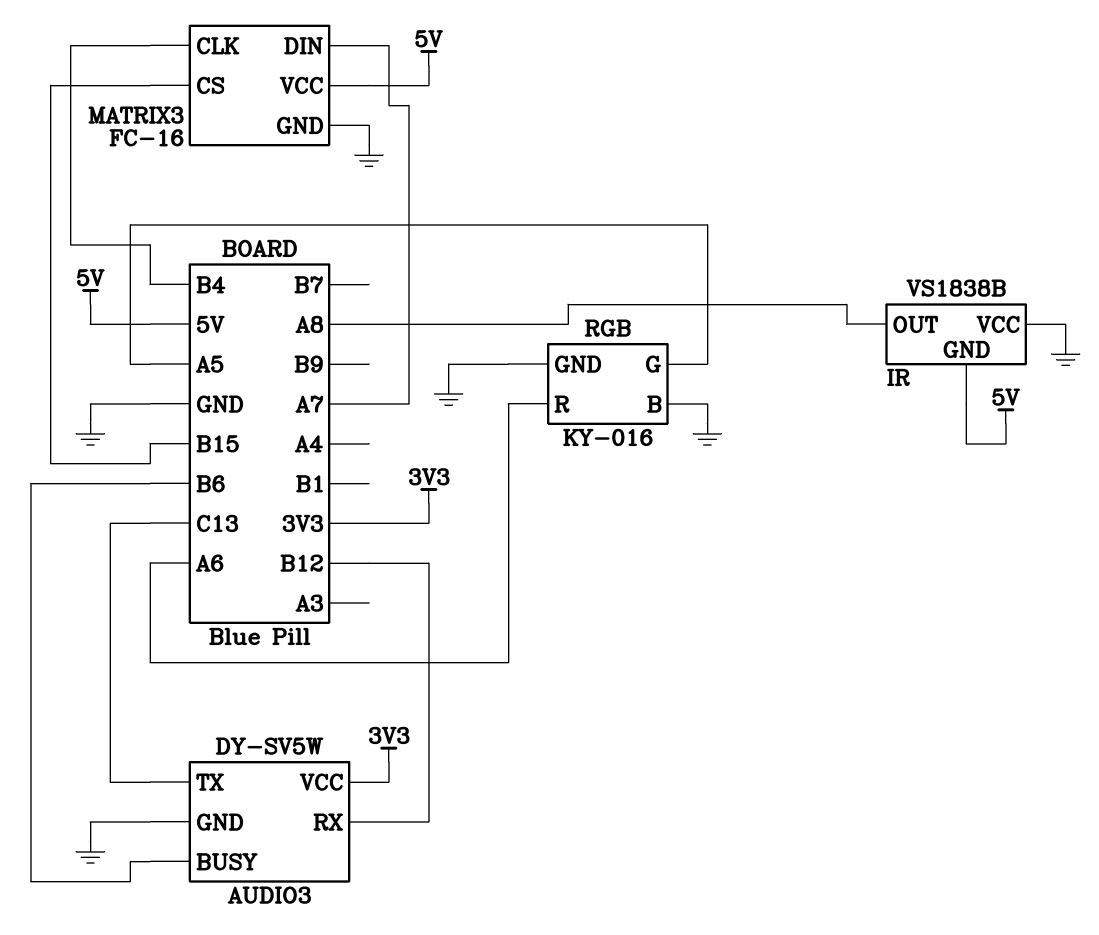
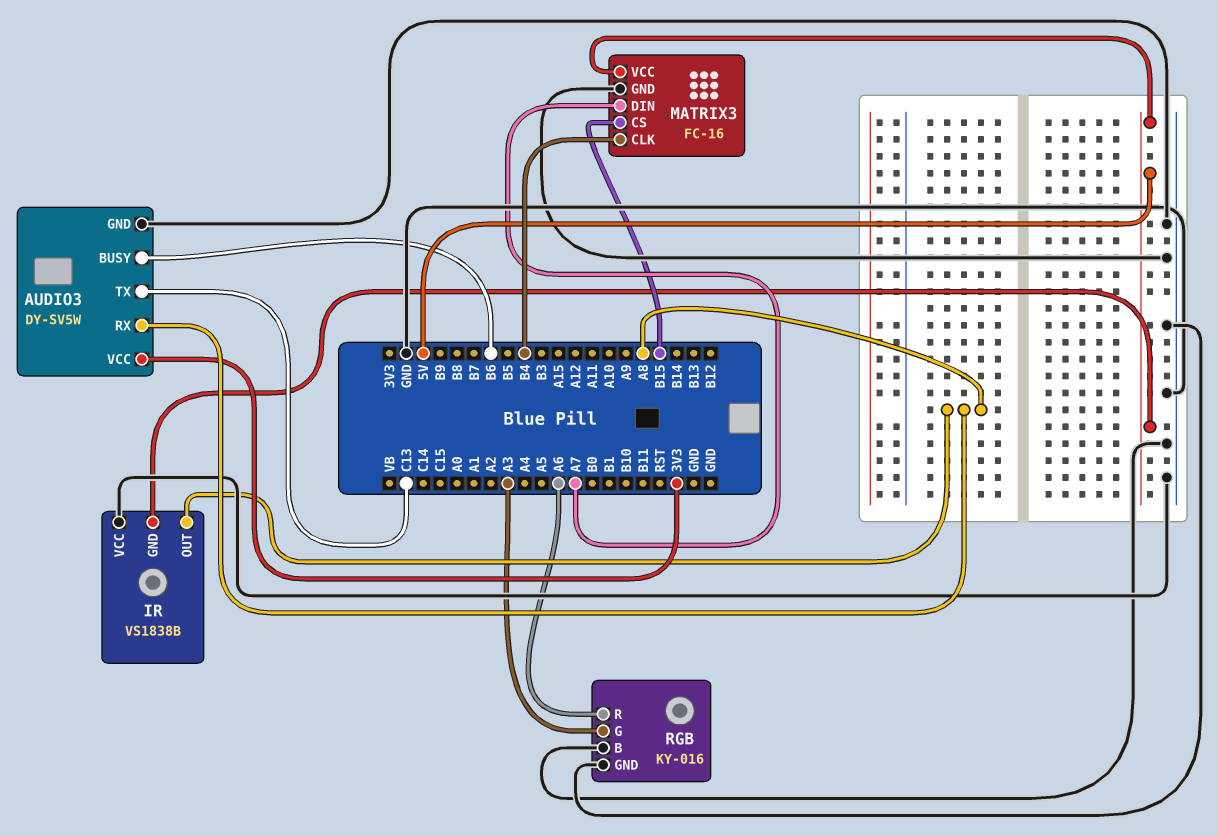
AUDIO3 pin RX: B12 -> A8
RGB pin G: A5 -> A3

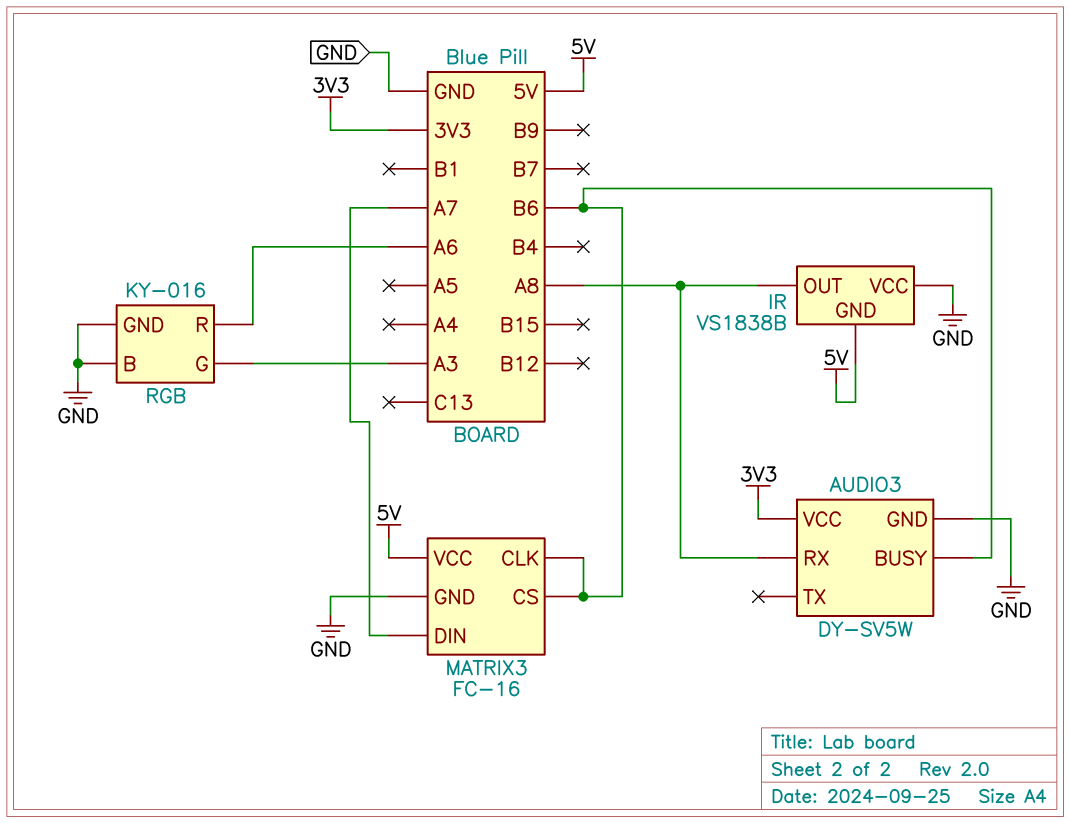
AUDIO3 pin TX: C13 -> none
MATRIX3 pin CLK: B4 -> B6
MATRIX3 pin CS: B15 -> B6

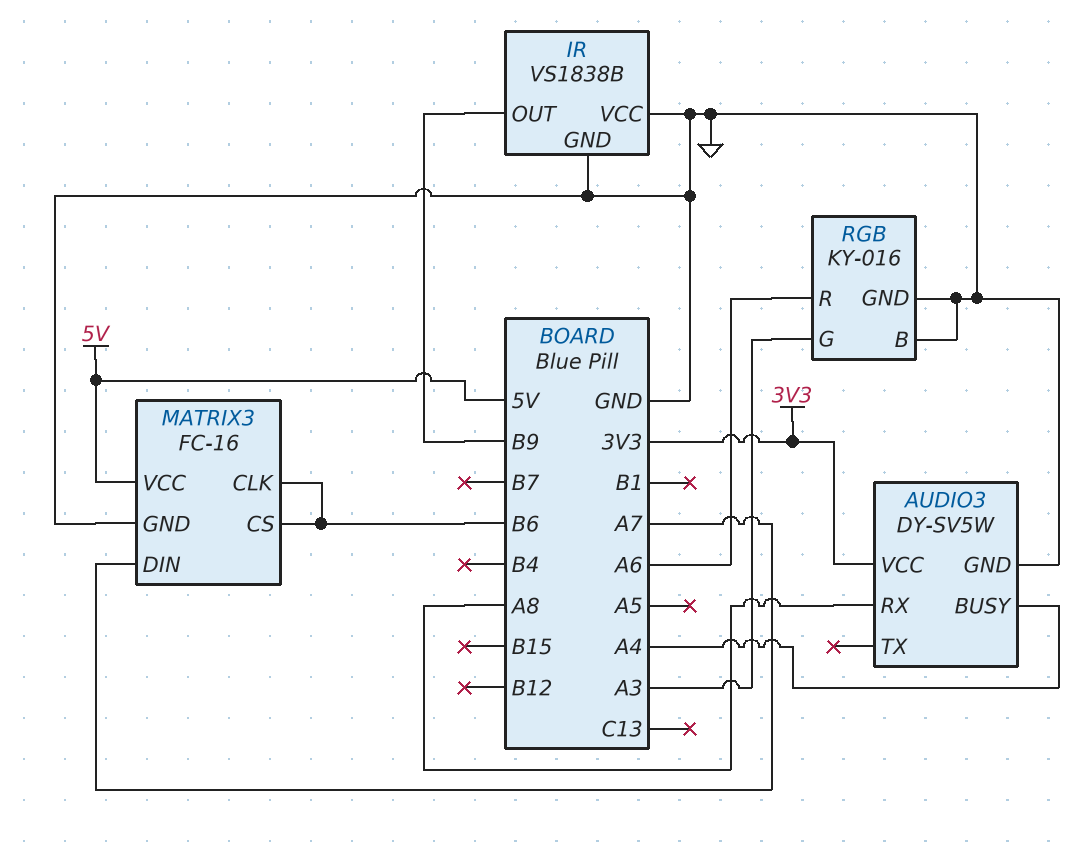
AUDIO3 pin BUSY: B6 -> A4
IR pin GND: 5V -> GND
IR pin OUT: A8 -> B9

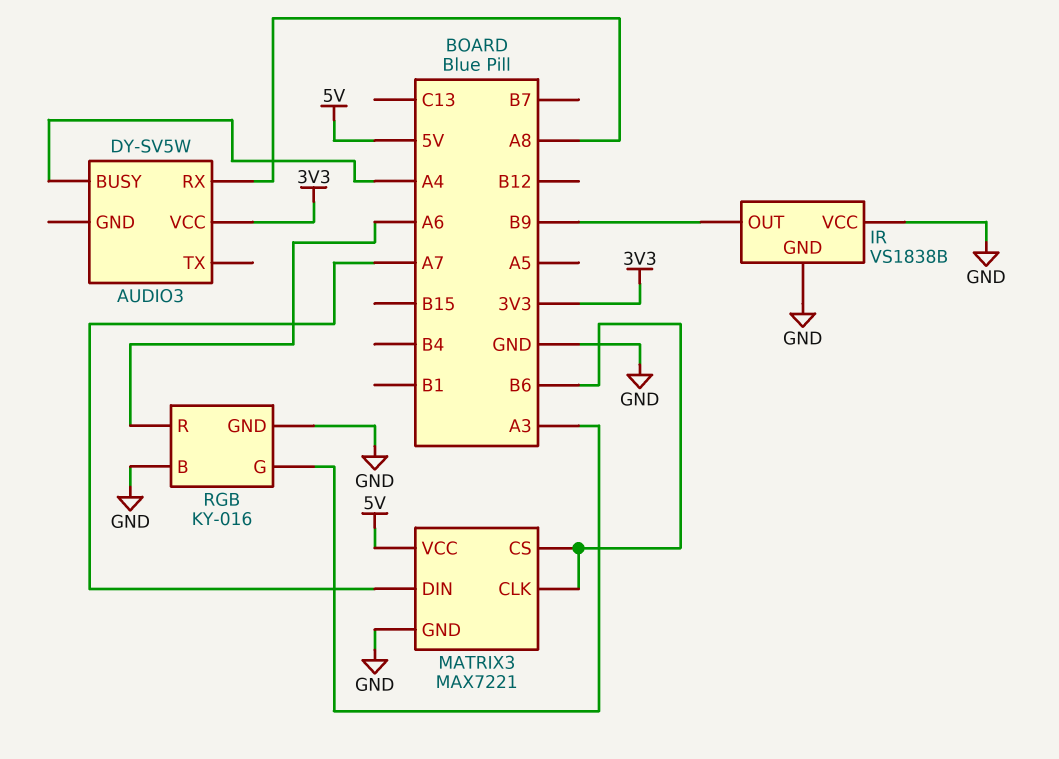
AUDIO3 pin GND: GND -> none
MATRIX3: FC-16 -> MAX7221

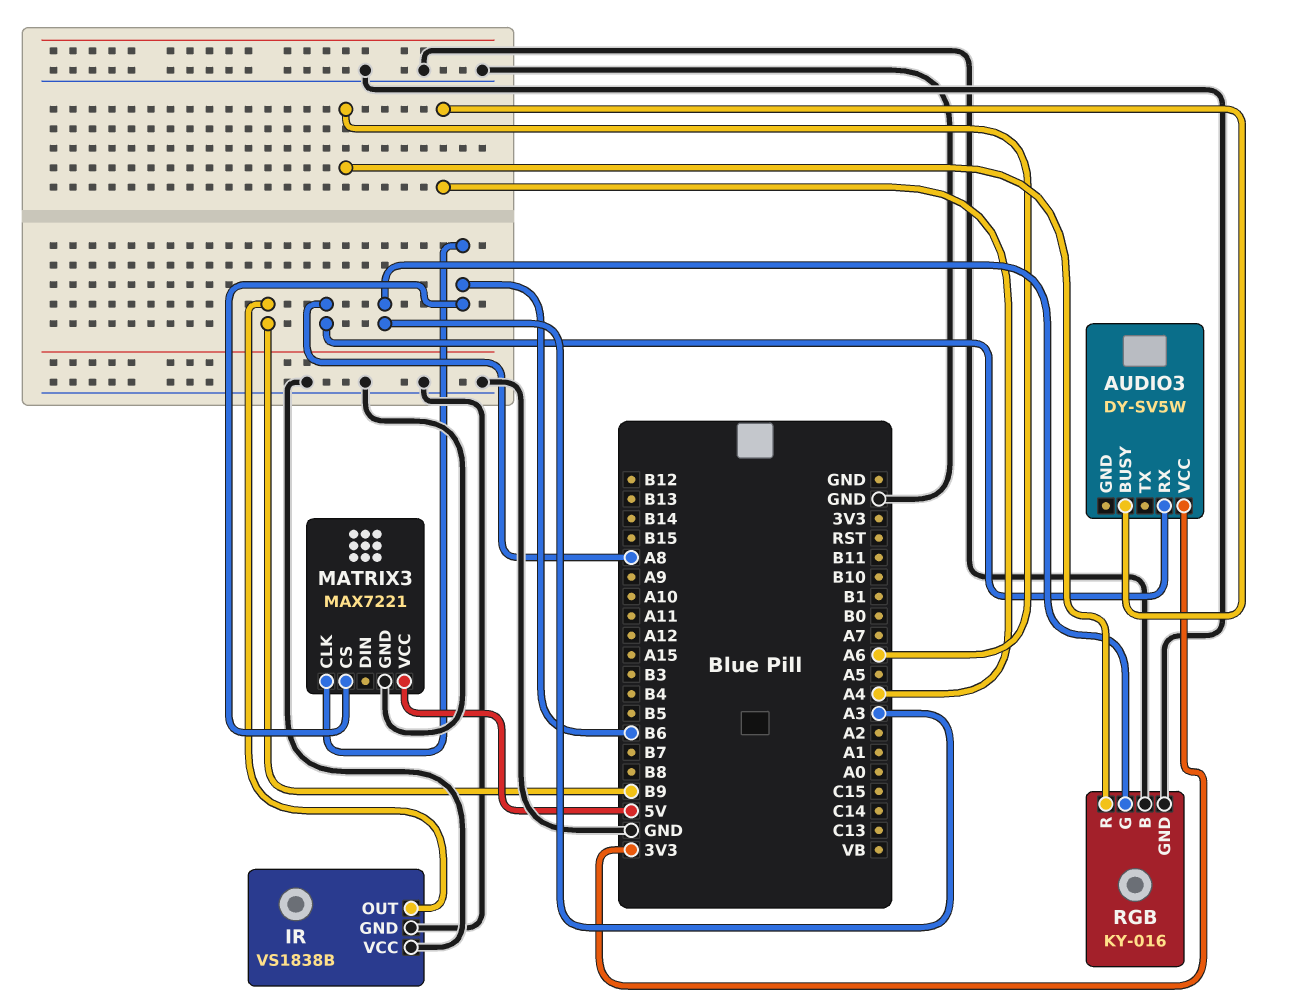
MATRIX3 pin DIN: A7 -> none

